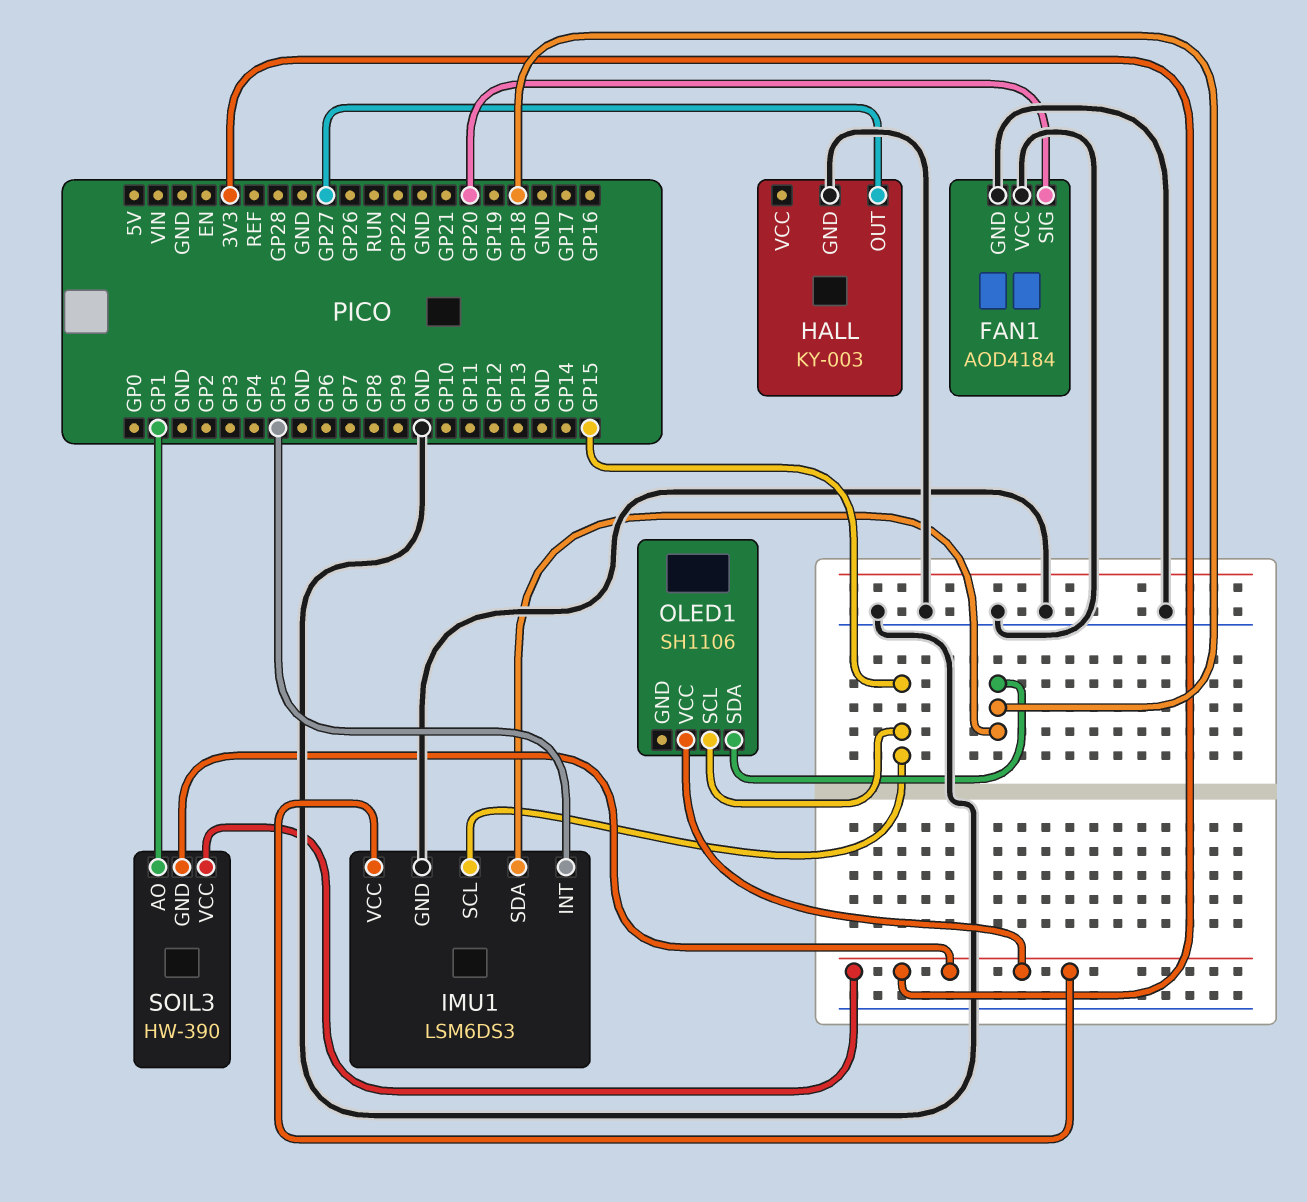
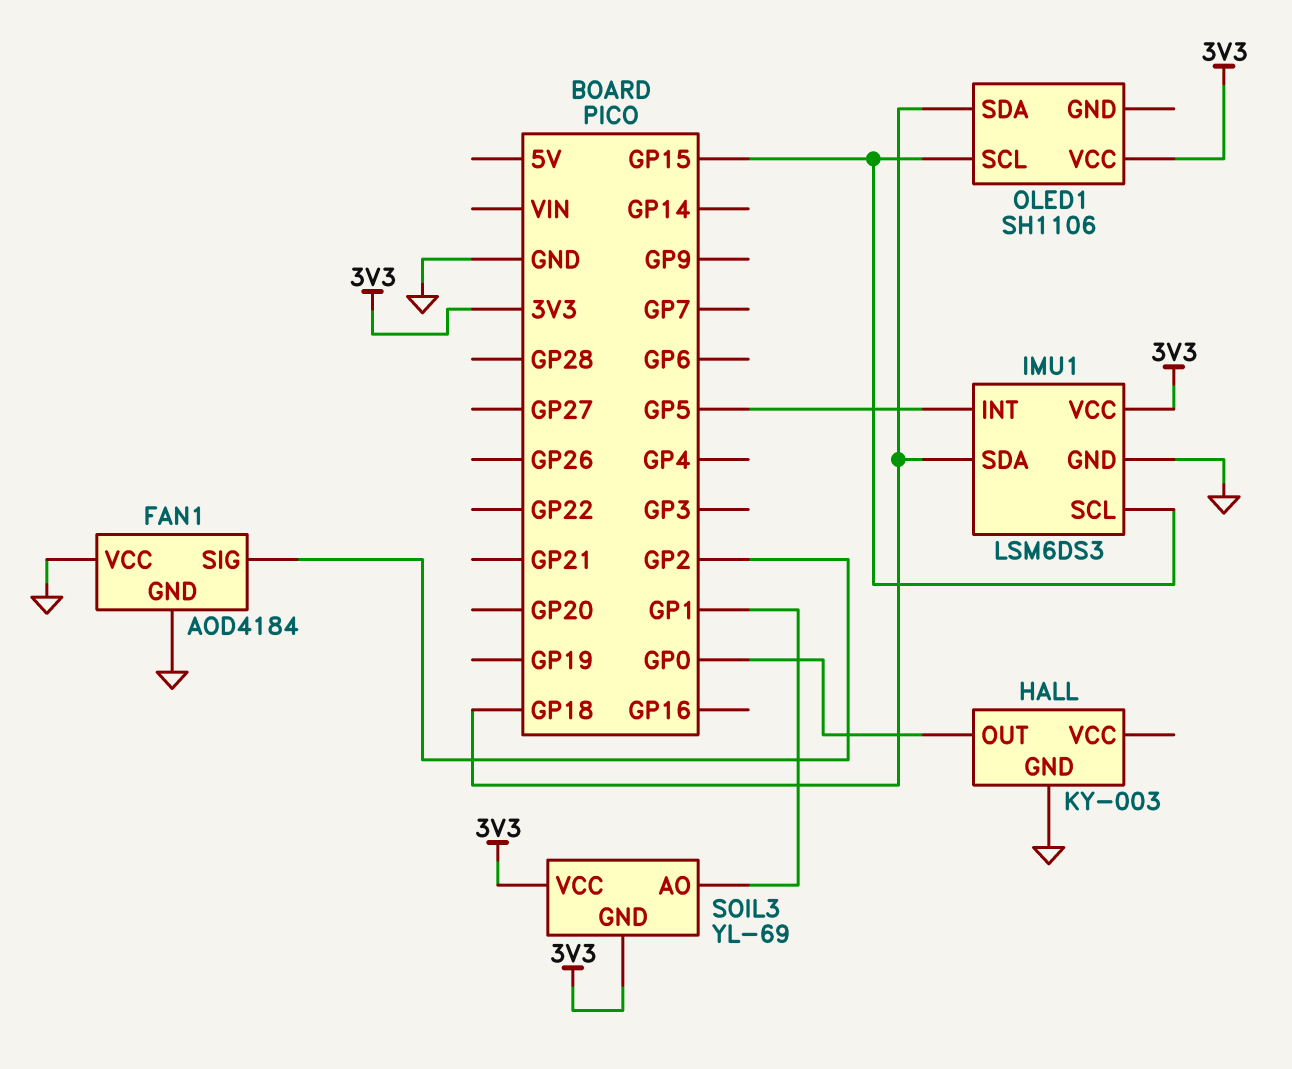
FAN1 pin SIG: GP20 -> GP2
HALL pin OUT: GP27 -> GP0
SOIL3: HW-390 -> YL-69

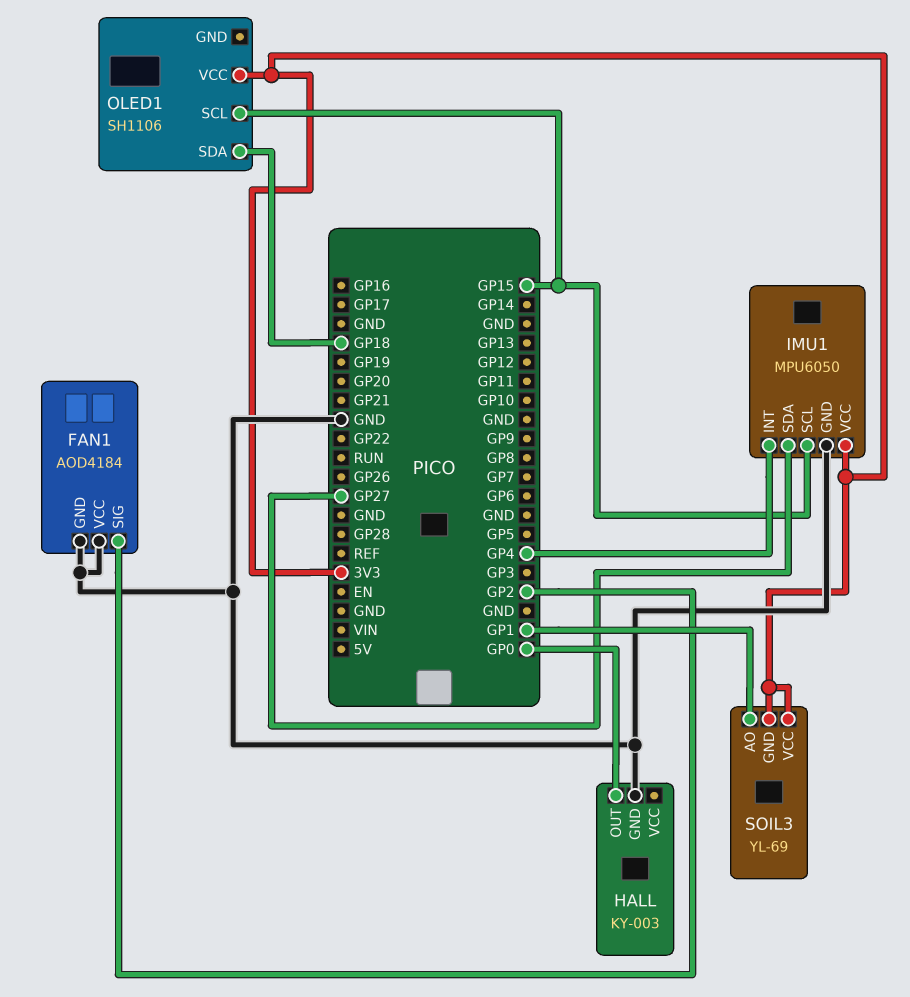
IMU1: LSM6DS3 -> MPU6050
IMU1 pin INT: GP5 -> GP4
IMU1 pin SDA: GP18 -> GP27

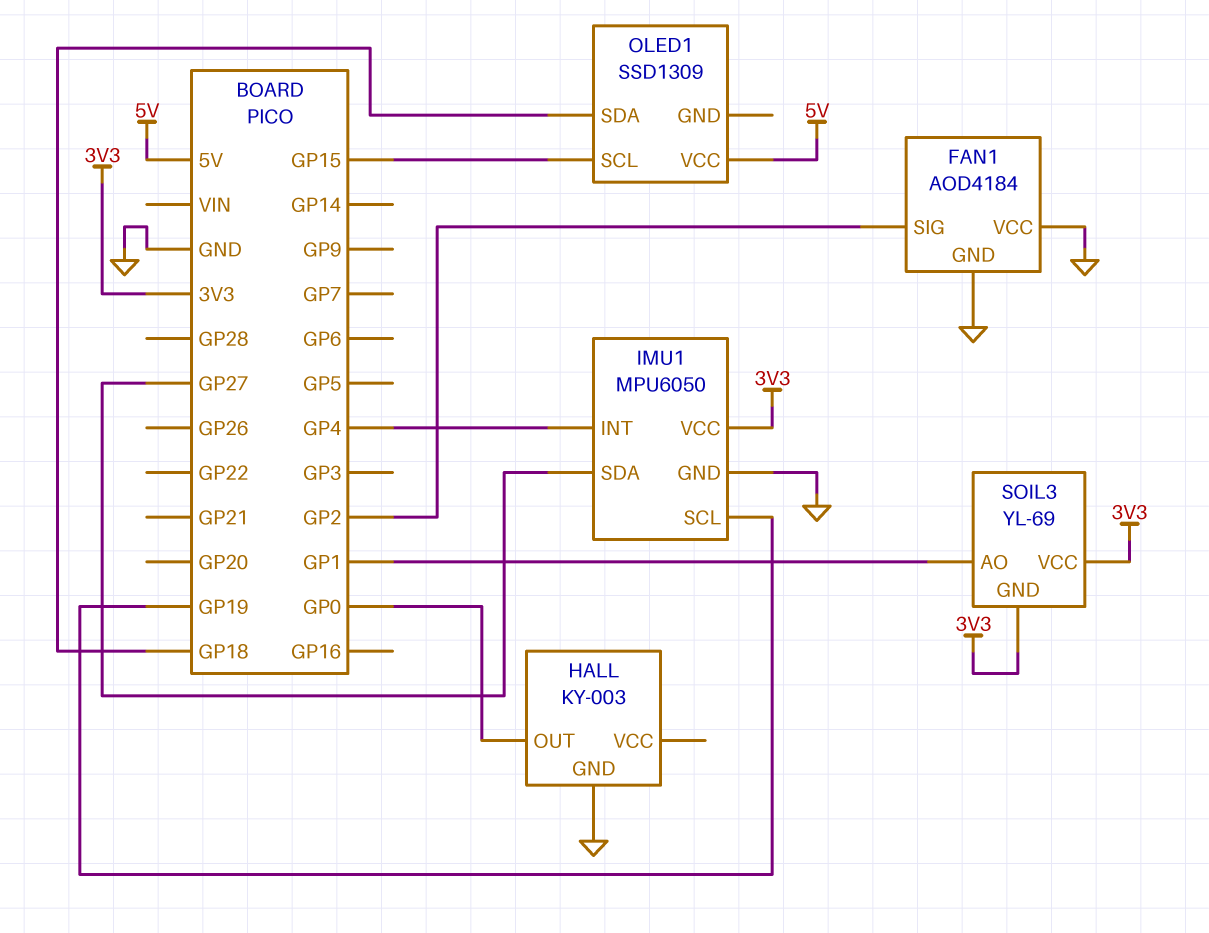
IMU1 pin SCL: GP15 -> GP19
OLED1: SH1106 -> SSD1309
OLED1 pin VCC: 3V3 -> 5V

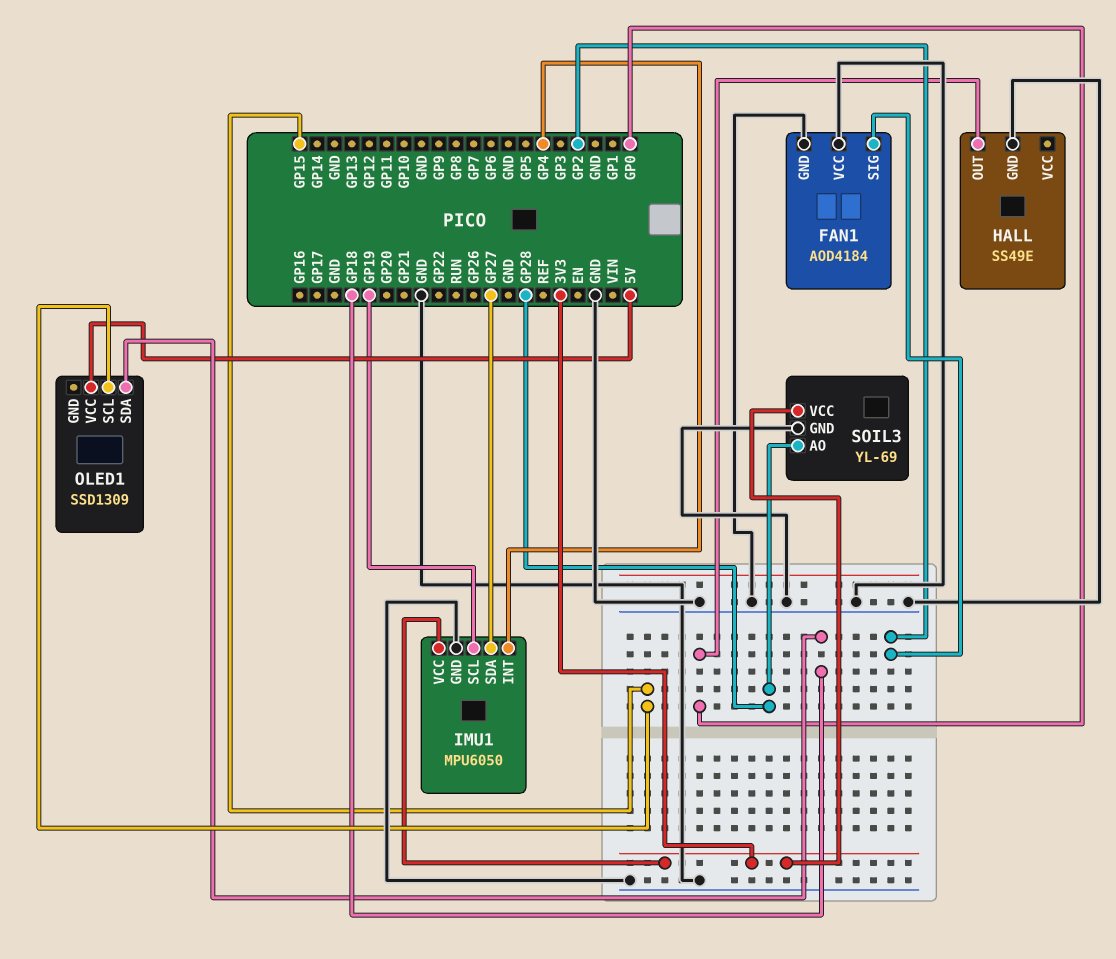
HALL: KY-003 -> SS49E
SOIL3 pin AO: GP1 -> GP28
SOIL3 pin GND: 3V3 -> GND

